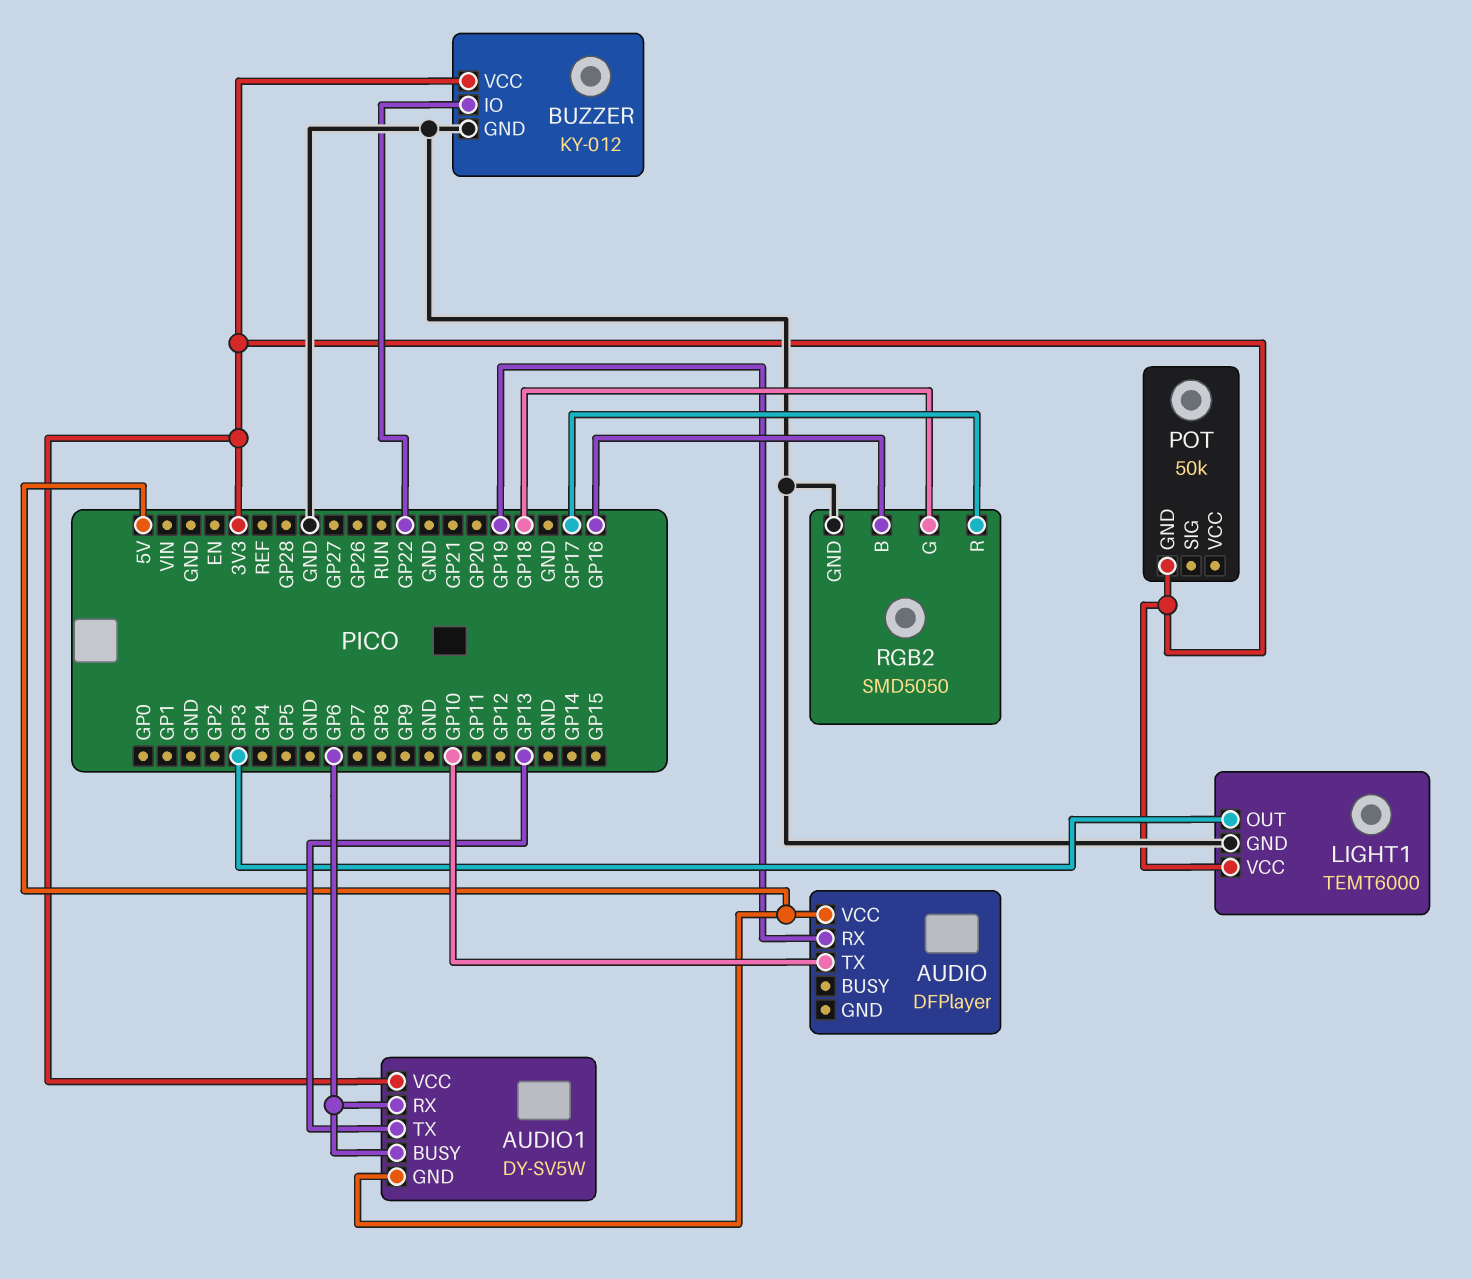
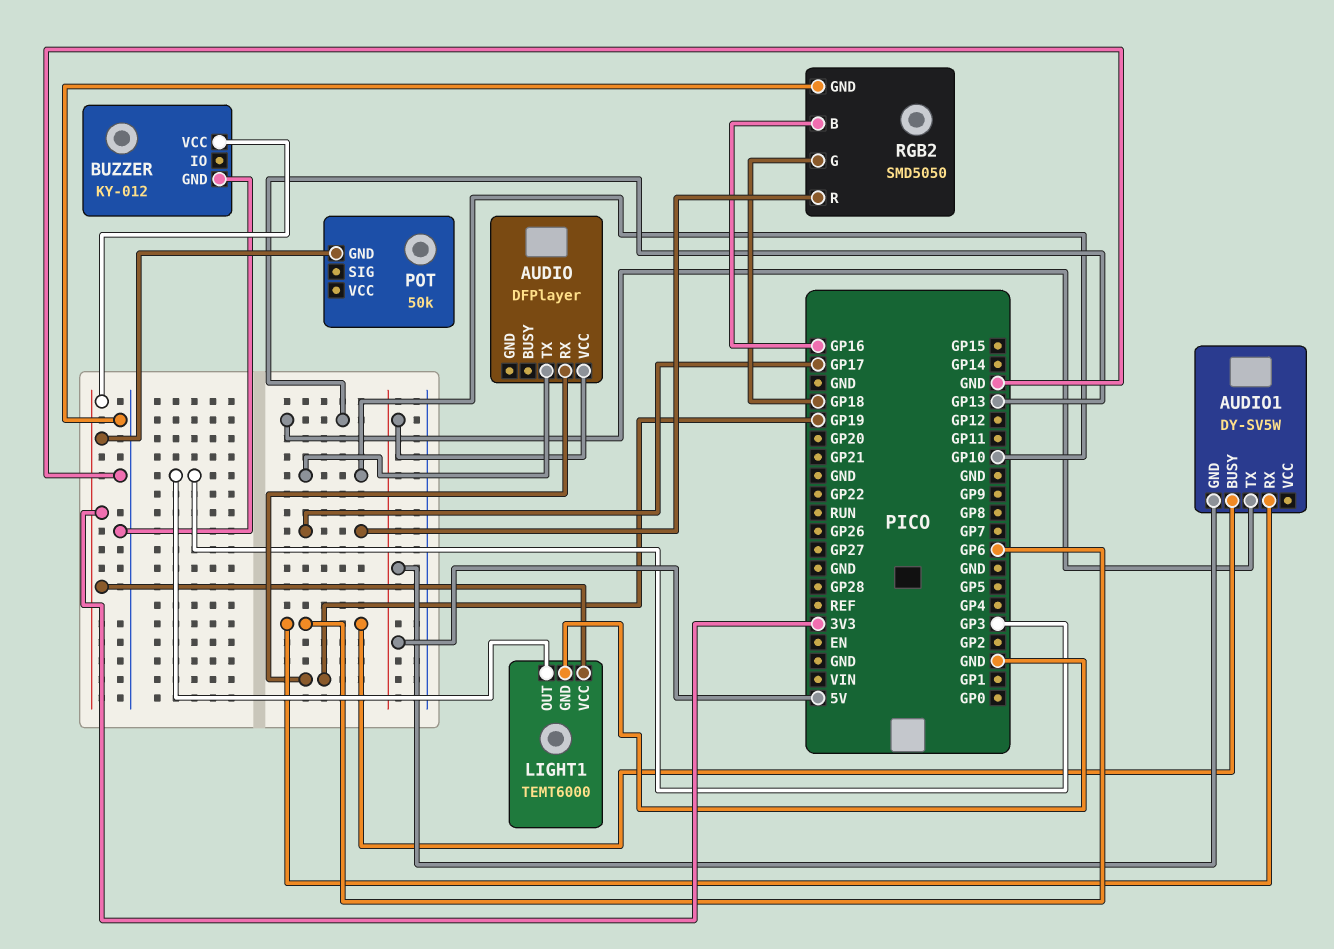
AUDIO1 pin VCC: 3V3 -> none
BUZZER pin IO: GP22 -> none

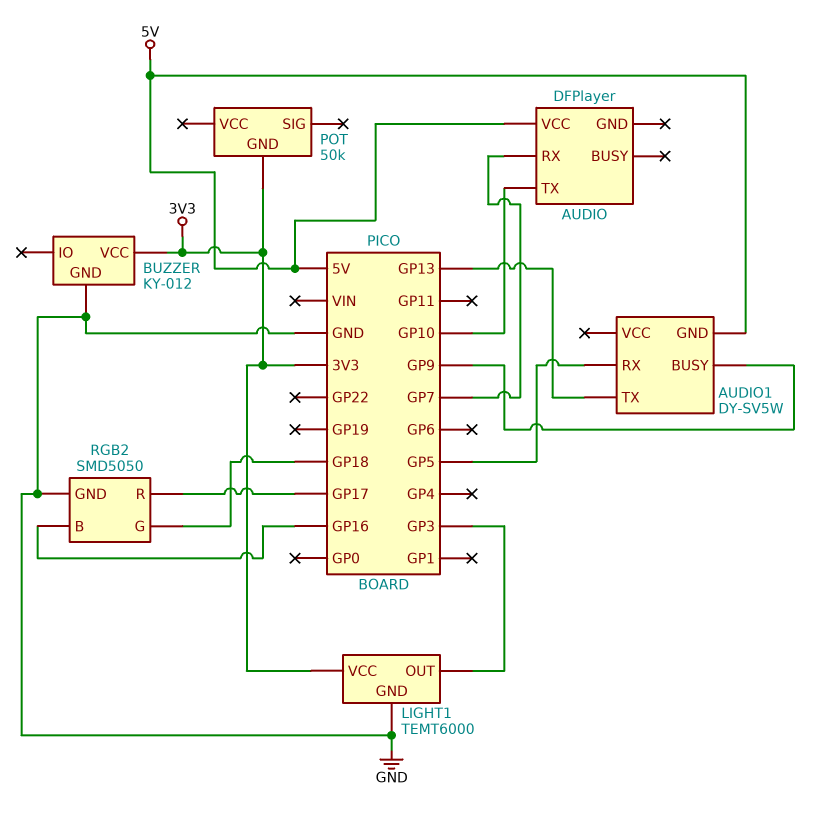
AUDIO pin RX: GP19 -> GP7
AUDIO1 pin BUSY: GP6 -> GP9
AUDIO1 pin RX: GP6 -> GP5

